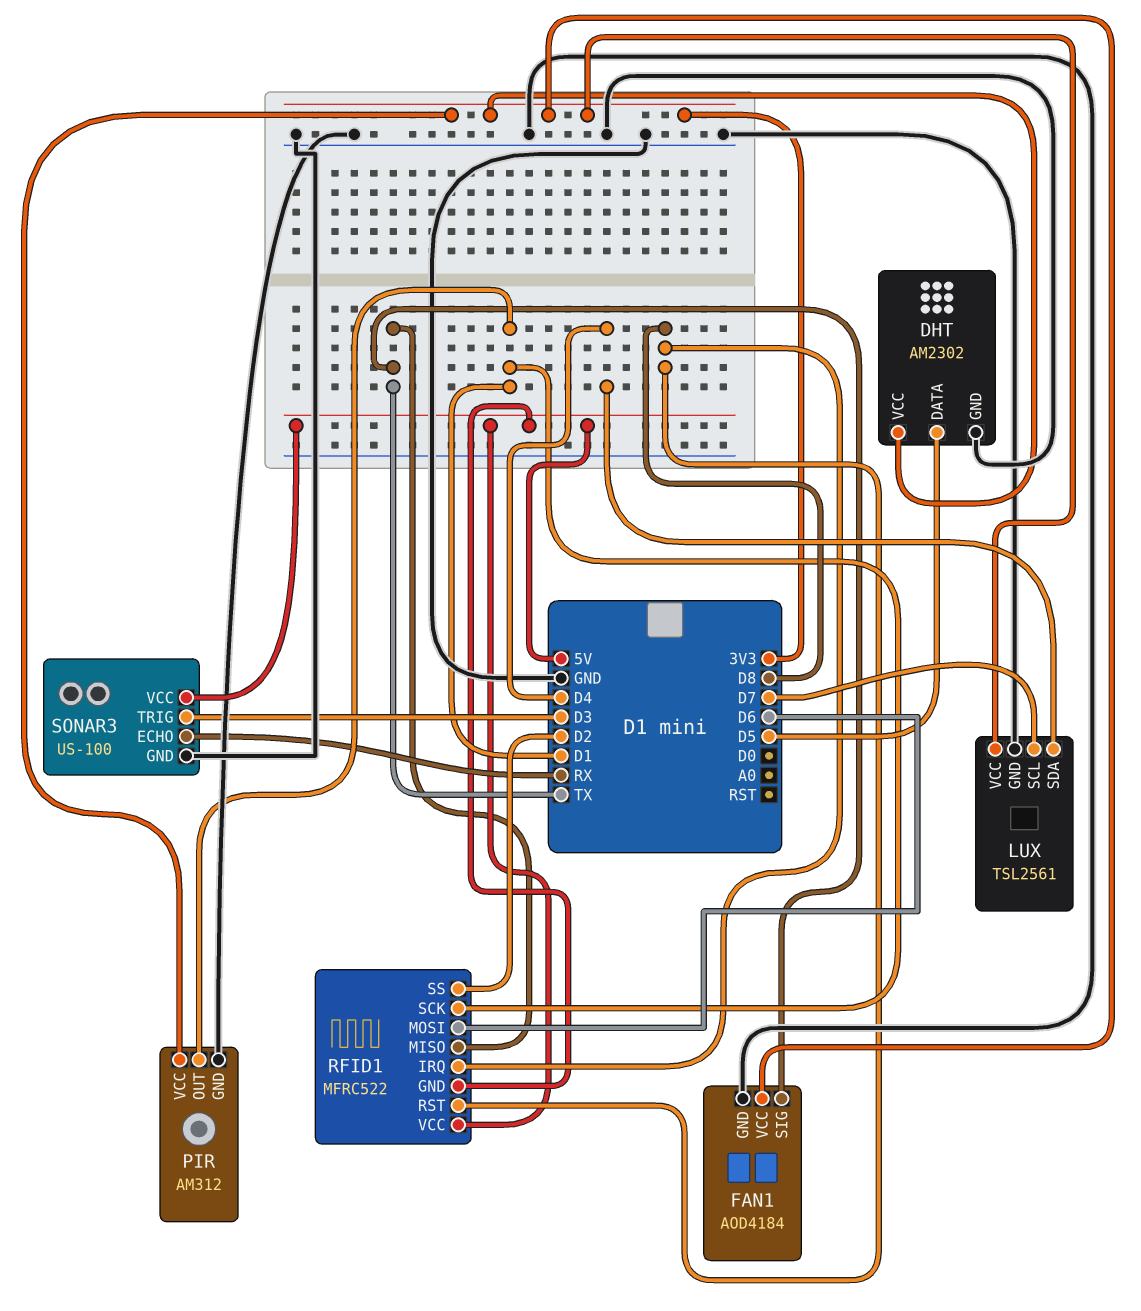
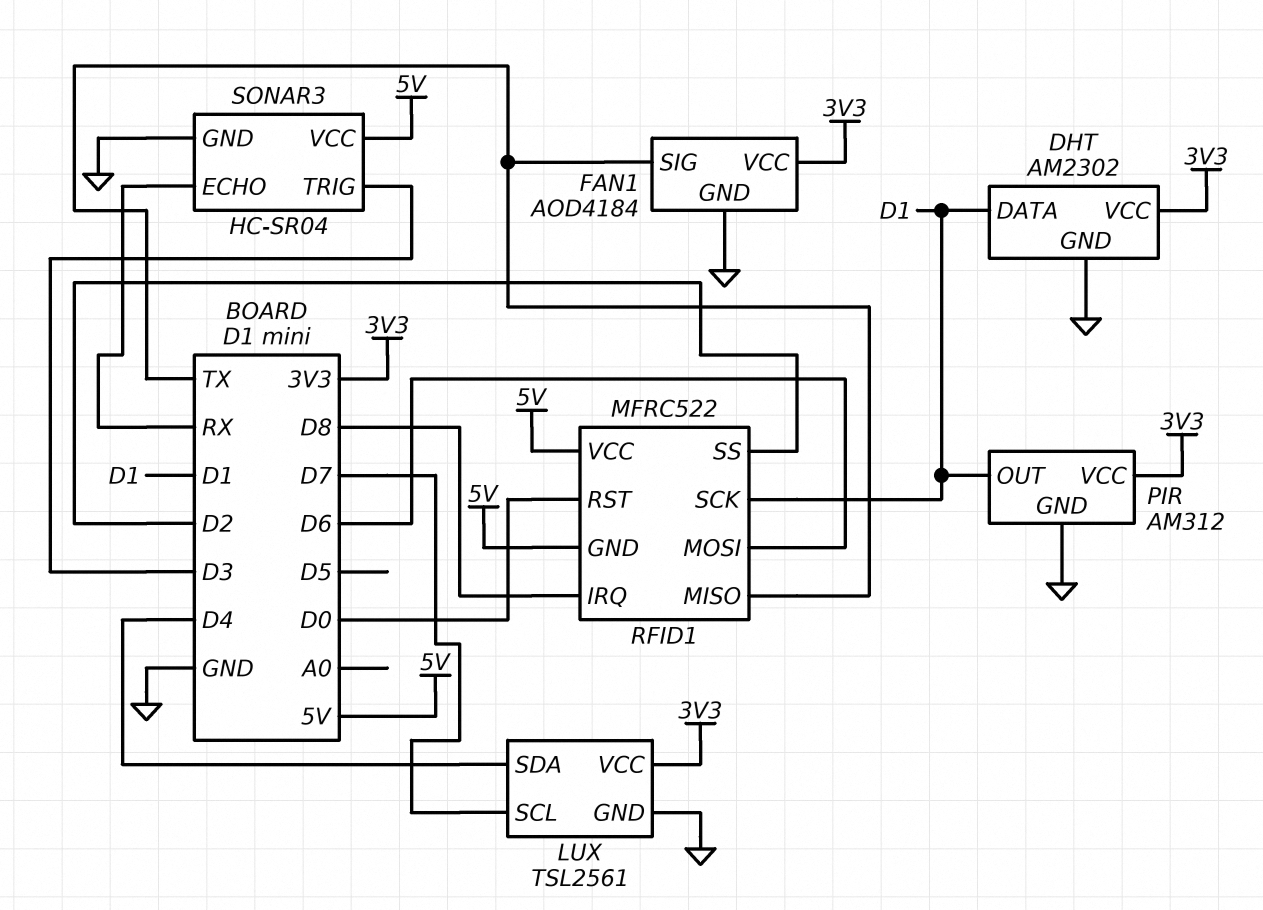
DHT pin DATA: D5 -> D1
RFID1 pin RST: D8 -> D0
SONAR3: US-100 -> HC-SR04

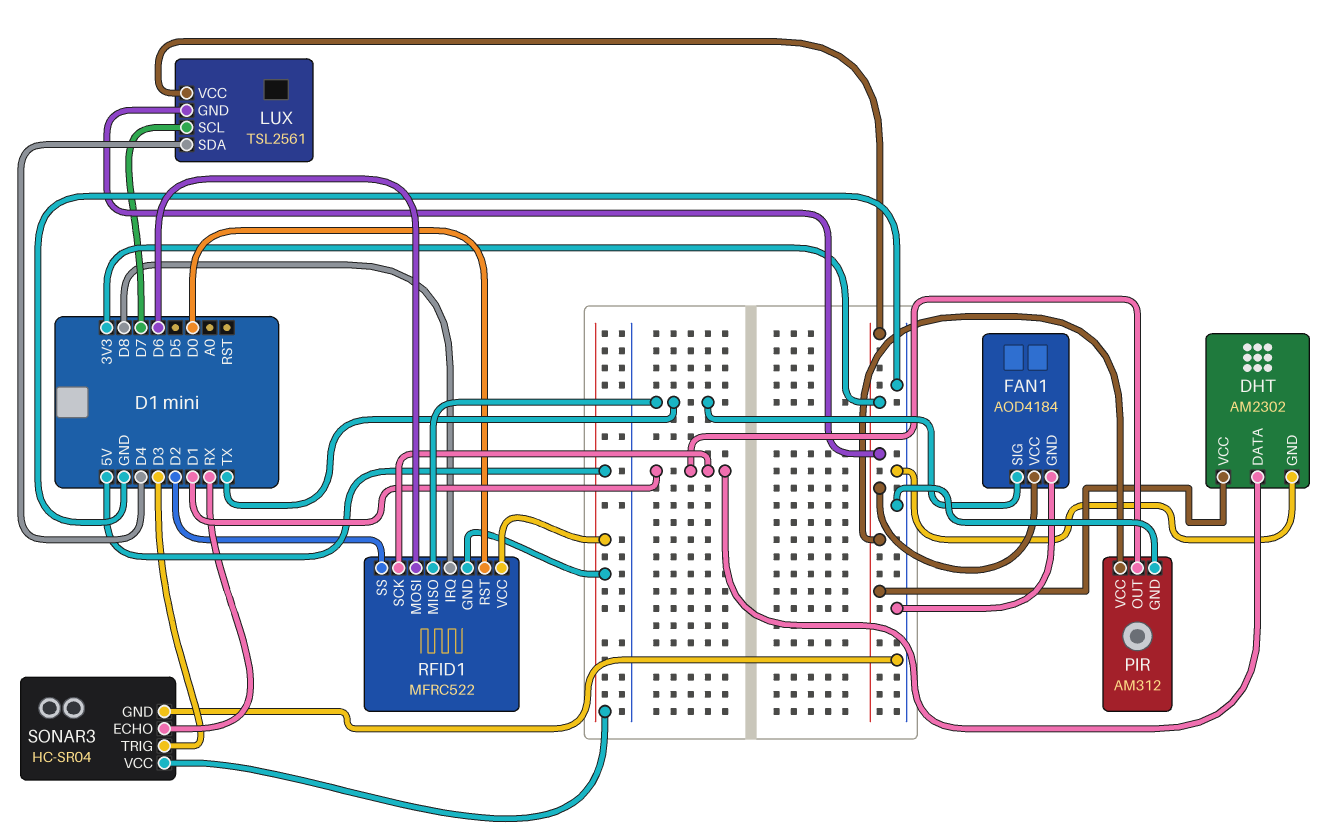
LUX pin GND: GND -> 3V3

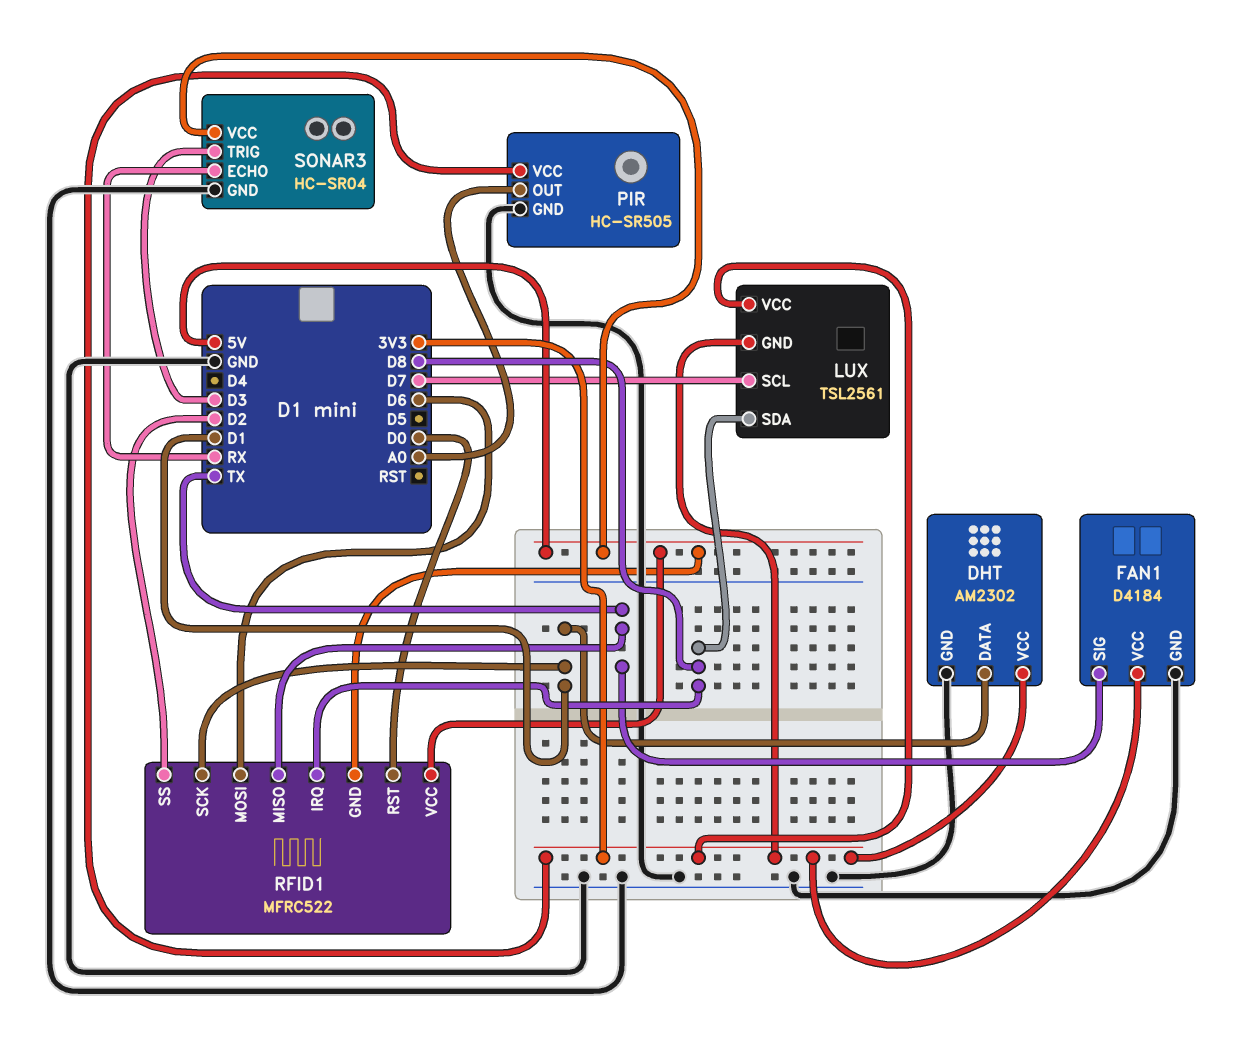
FAN1: AOD4184 -> D4184
LUX pin SDA: D4 -> D8
PIR: AM312 -> HC-SR505
PIR pin OUT: D1 -> A0

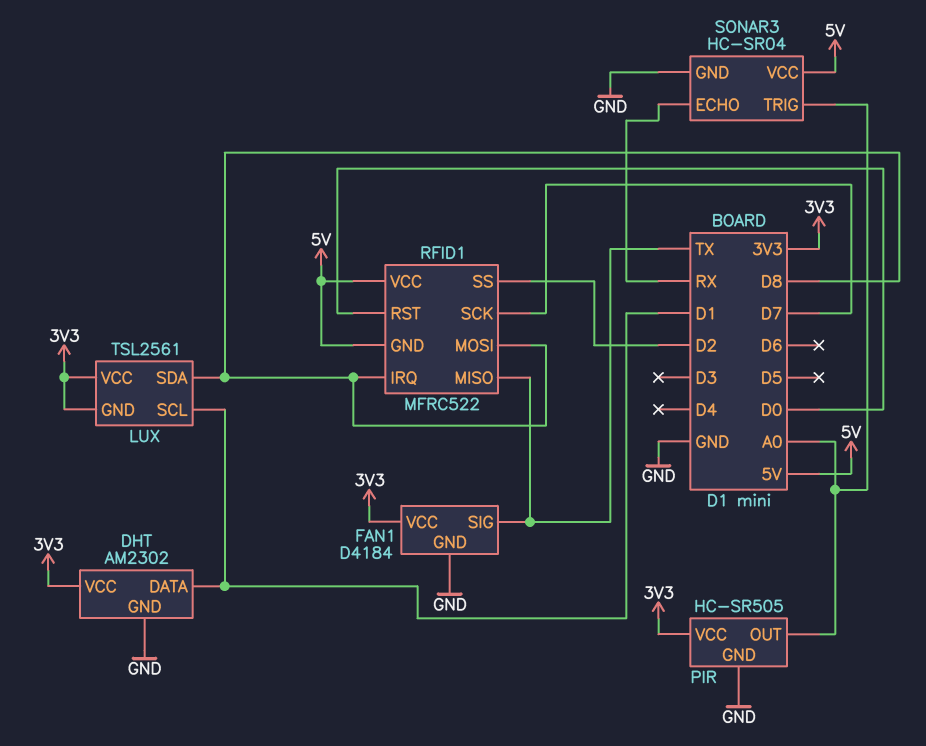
LUX pin SCL: D7 -> D1
RFID1 pin MOSI: D6 -> D8
RFID1 pin SCK: D1 -> D7
SONAR3 pin TRIG: D3 -> A0

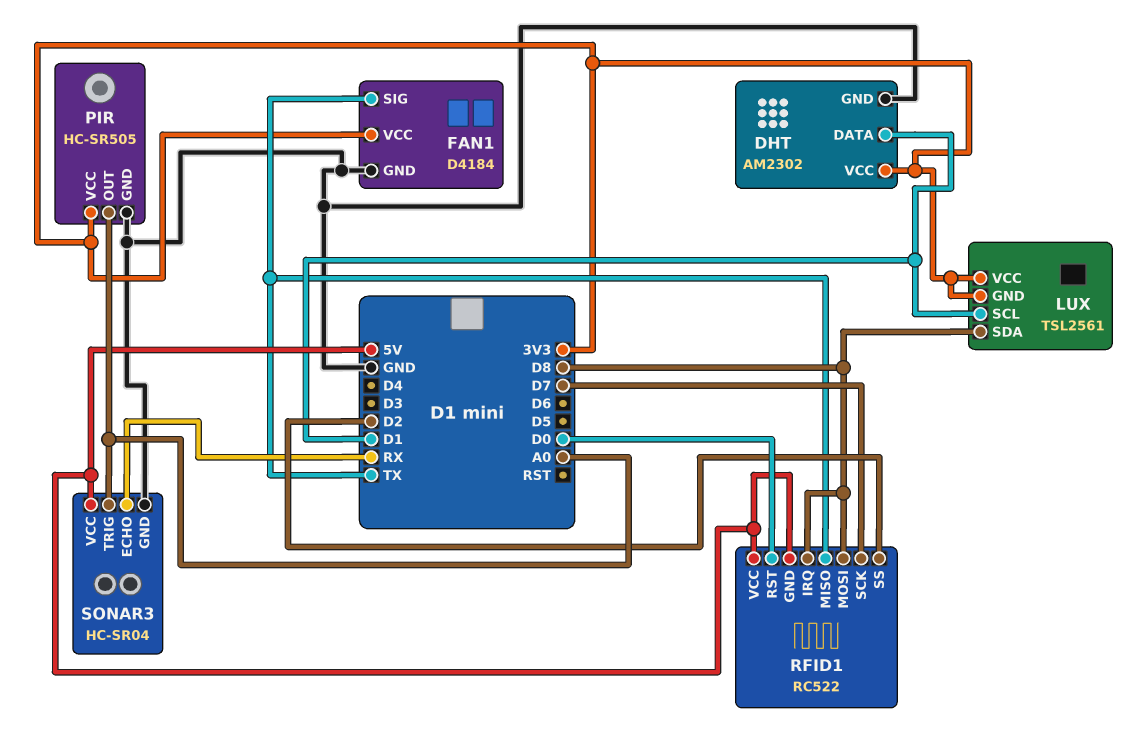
RFID1: MFRC522 -> RC522

